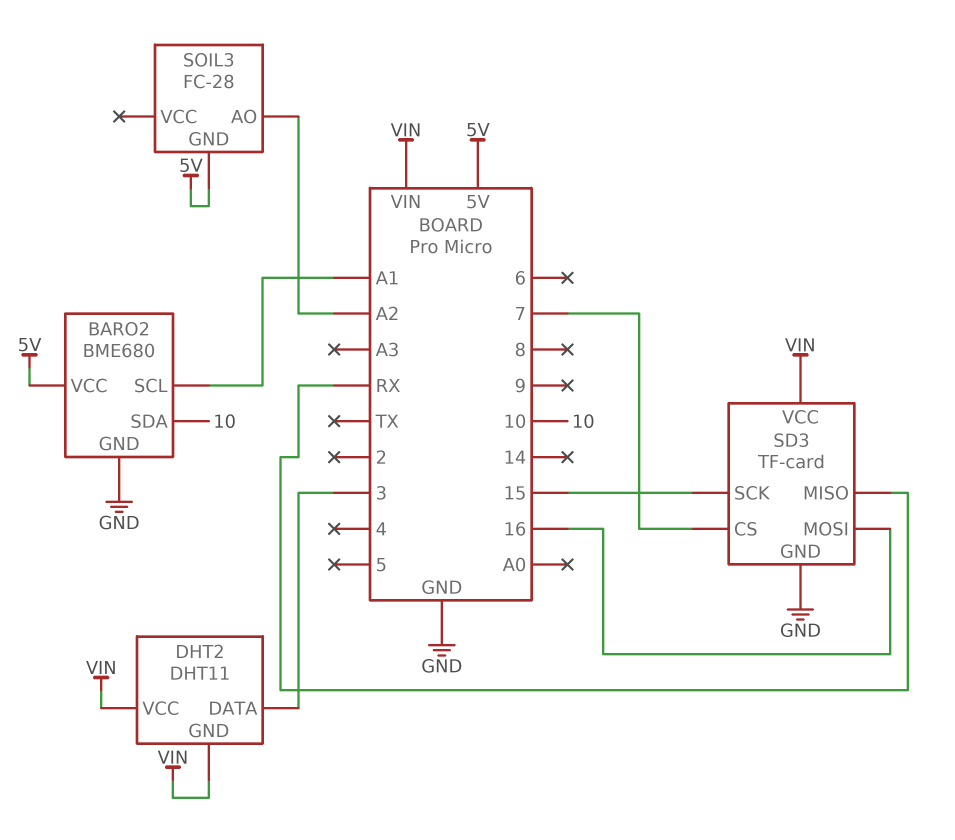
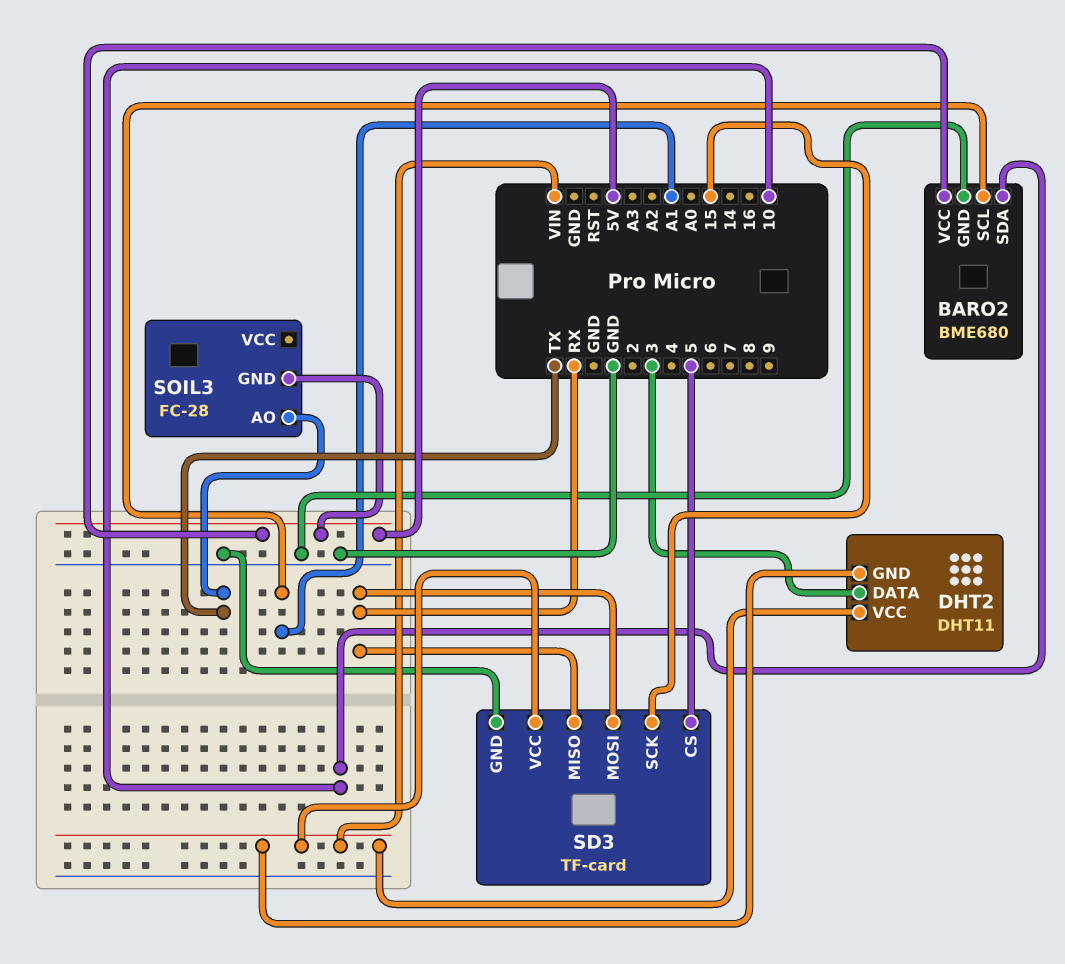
SD3 pin CS: 7 -> 5
SD3 pin MOSI: 16 -> RX
SOIL3 pin AO: A2 -> TX

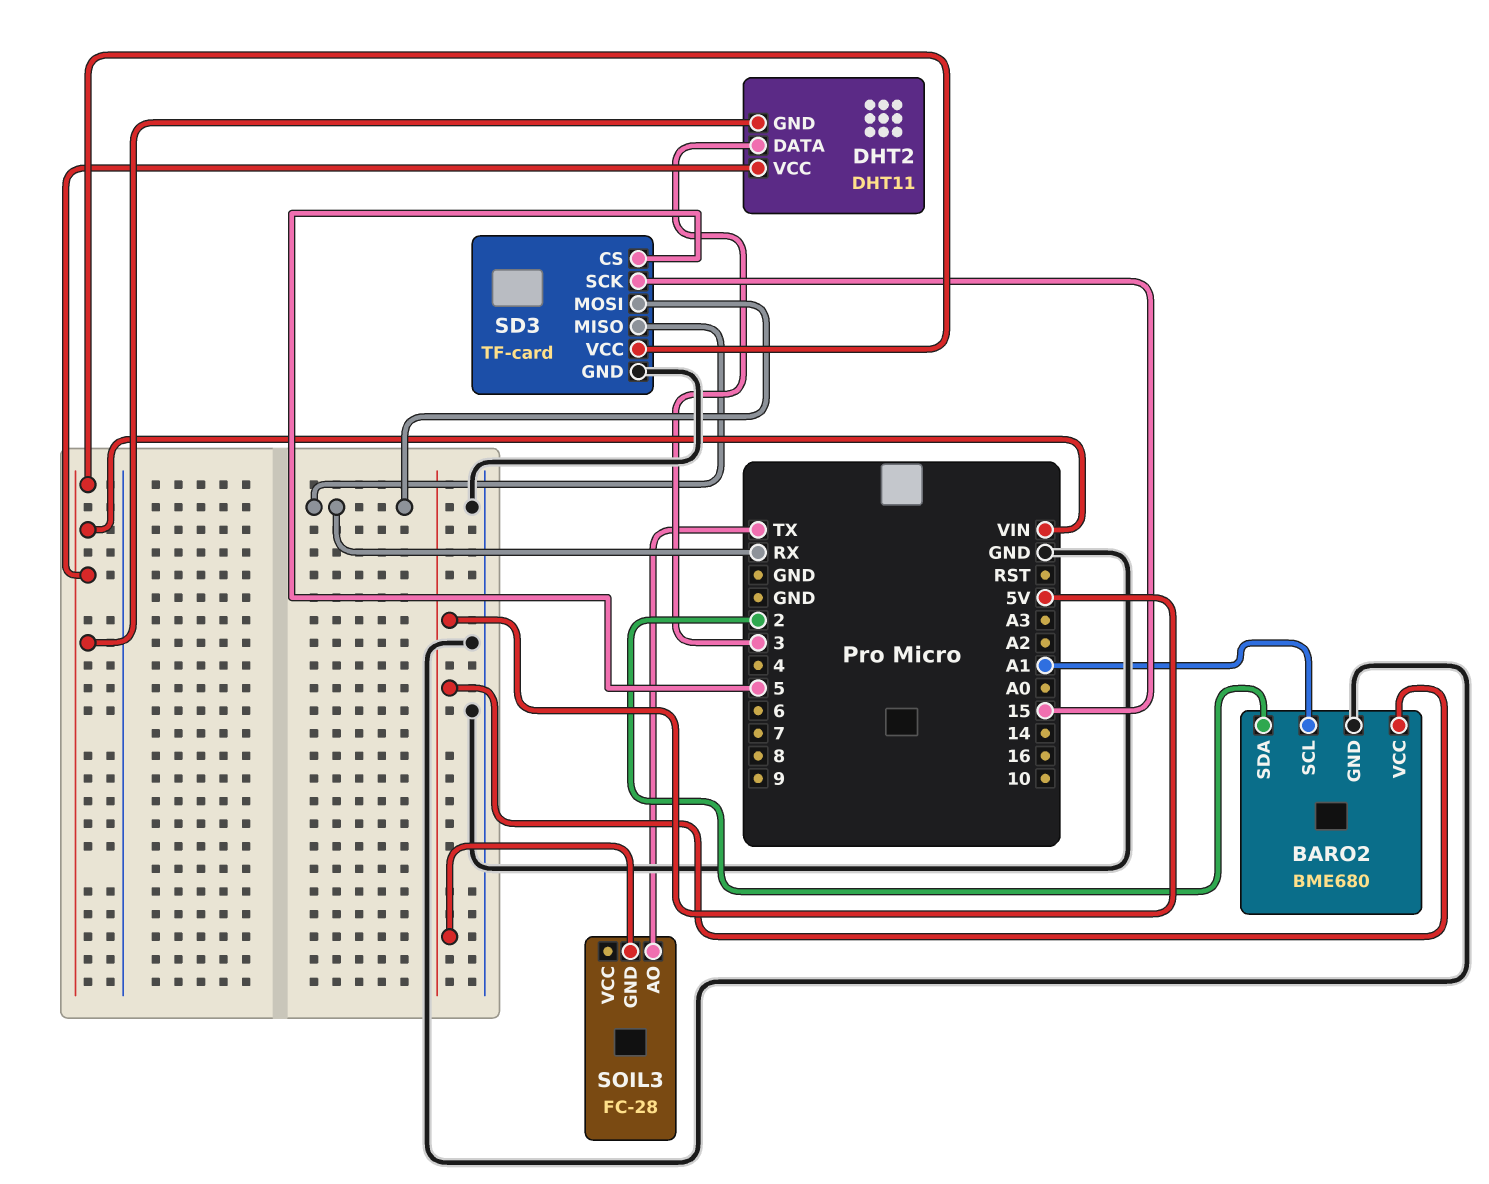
BARO2 pin SDA: 10 -> 2

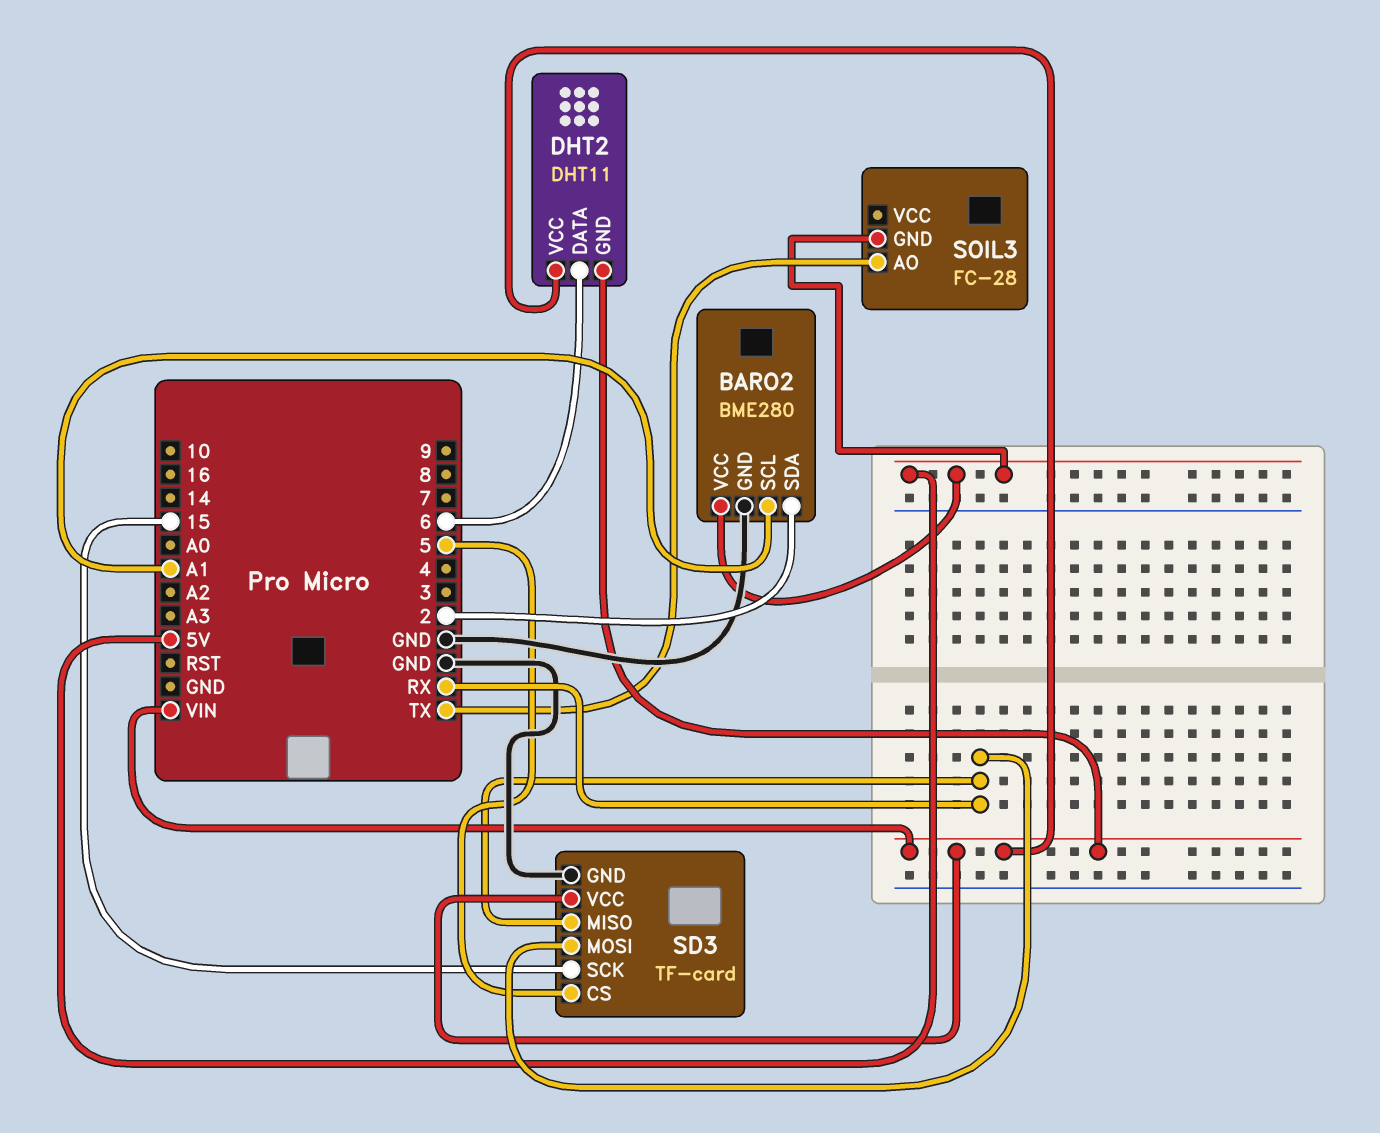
BARO2: BME680 -> BME280
DHT2 pin DATA: 3 -> 6

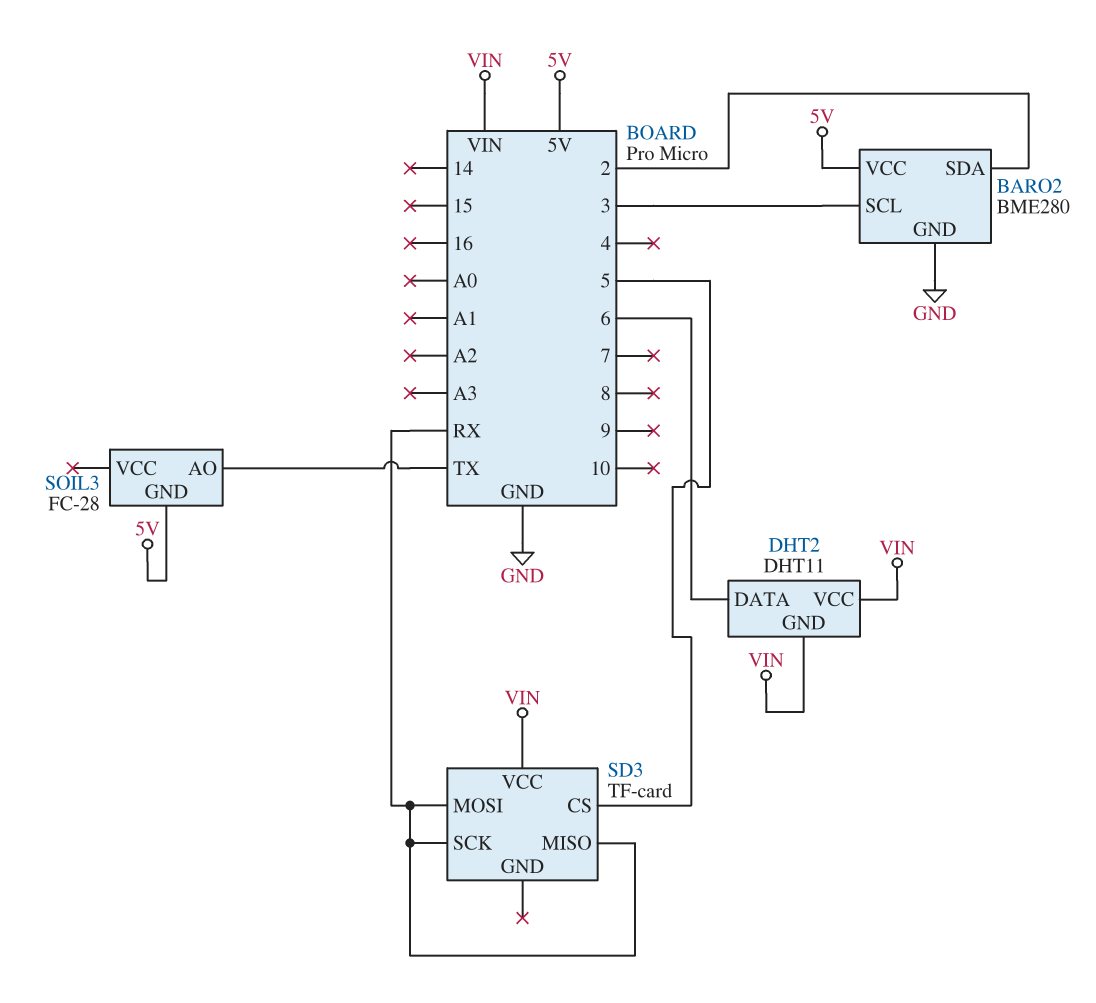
BARO2 pin SCL: A1 -> 3
SD3 pin GND: GND -> none
SD3 pin SCK: 15 -> RX

